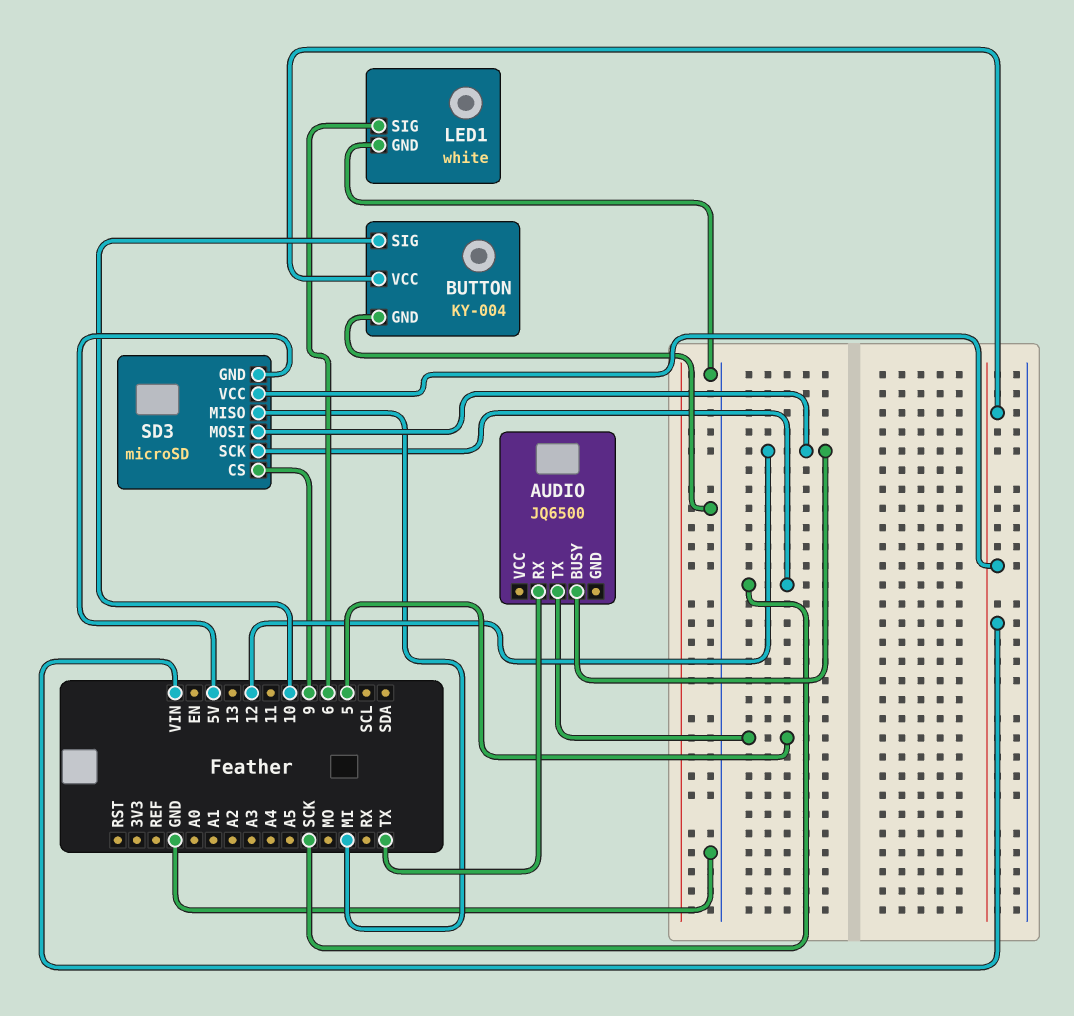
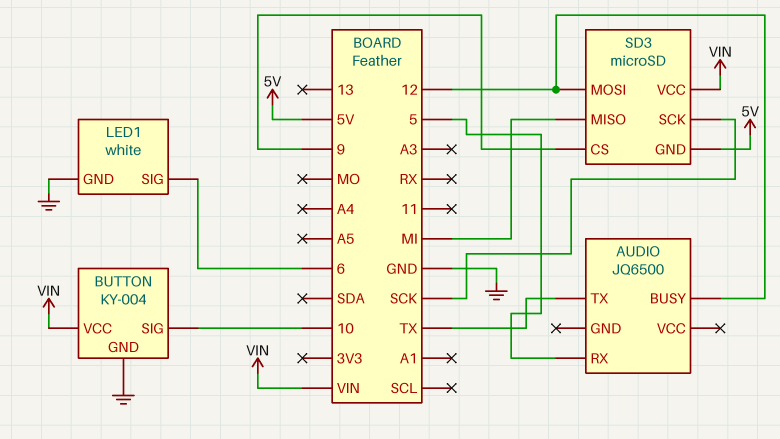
AUDIO pin RX: TX -> 5
AUDIO pin TX: 5 -> TX

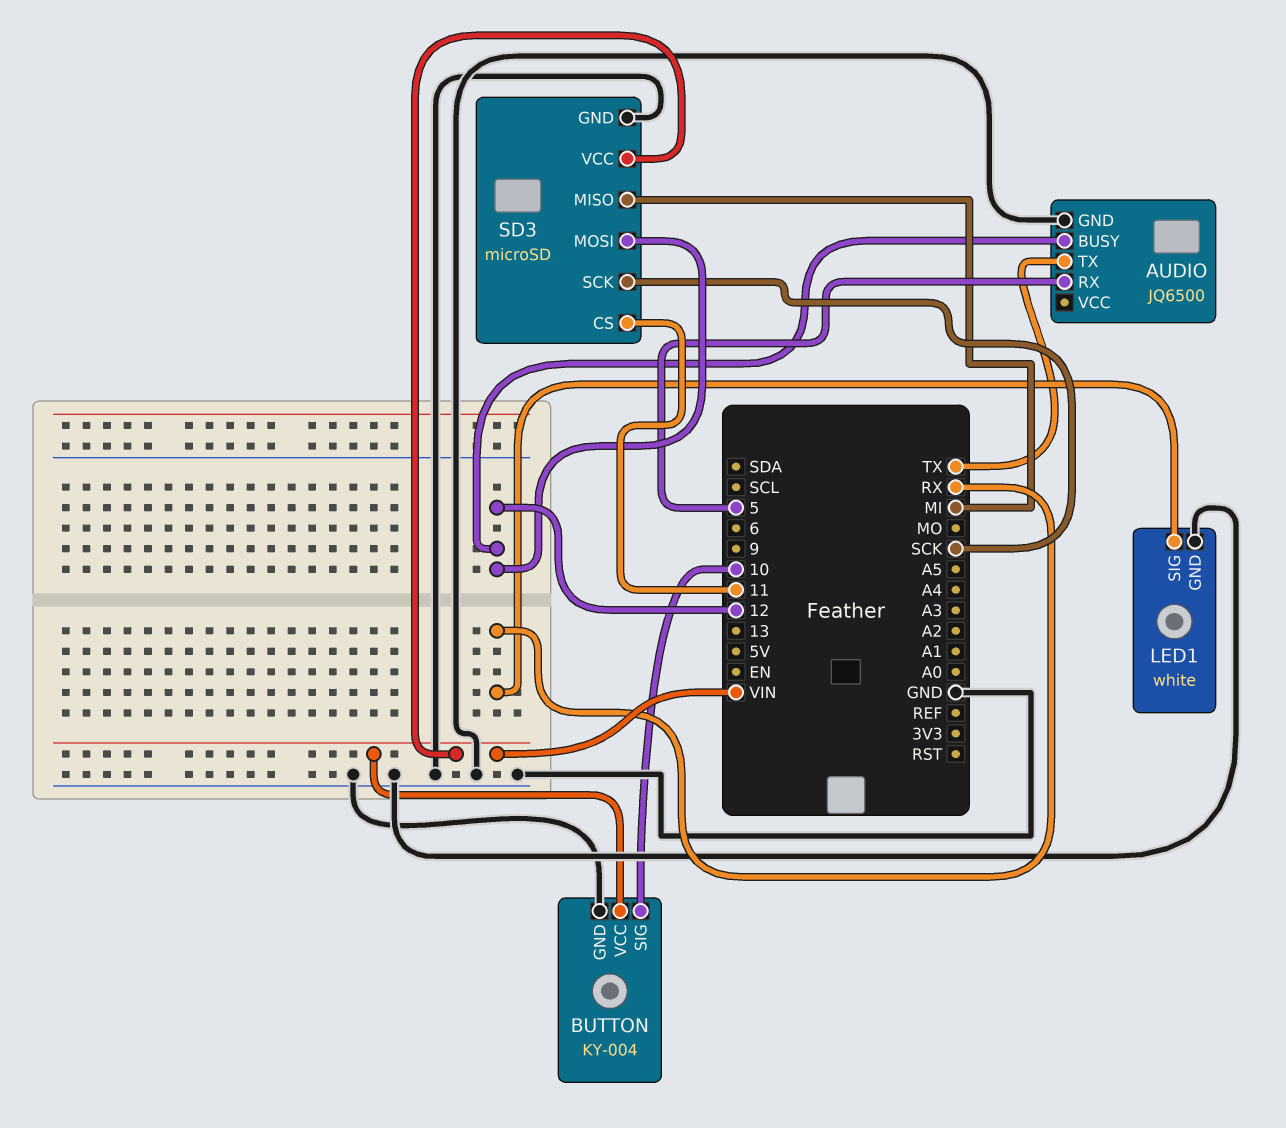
AUDIO pin GND: none -> GND
LED1 pin SIG: 6 -> RX
SD3 pin CS: 9 -> 11
SD3 pin GND: 5V -> GND

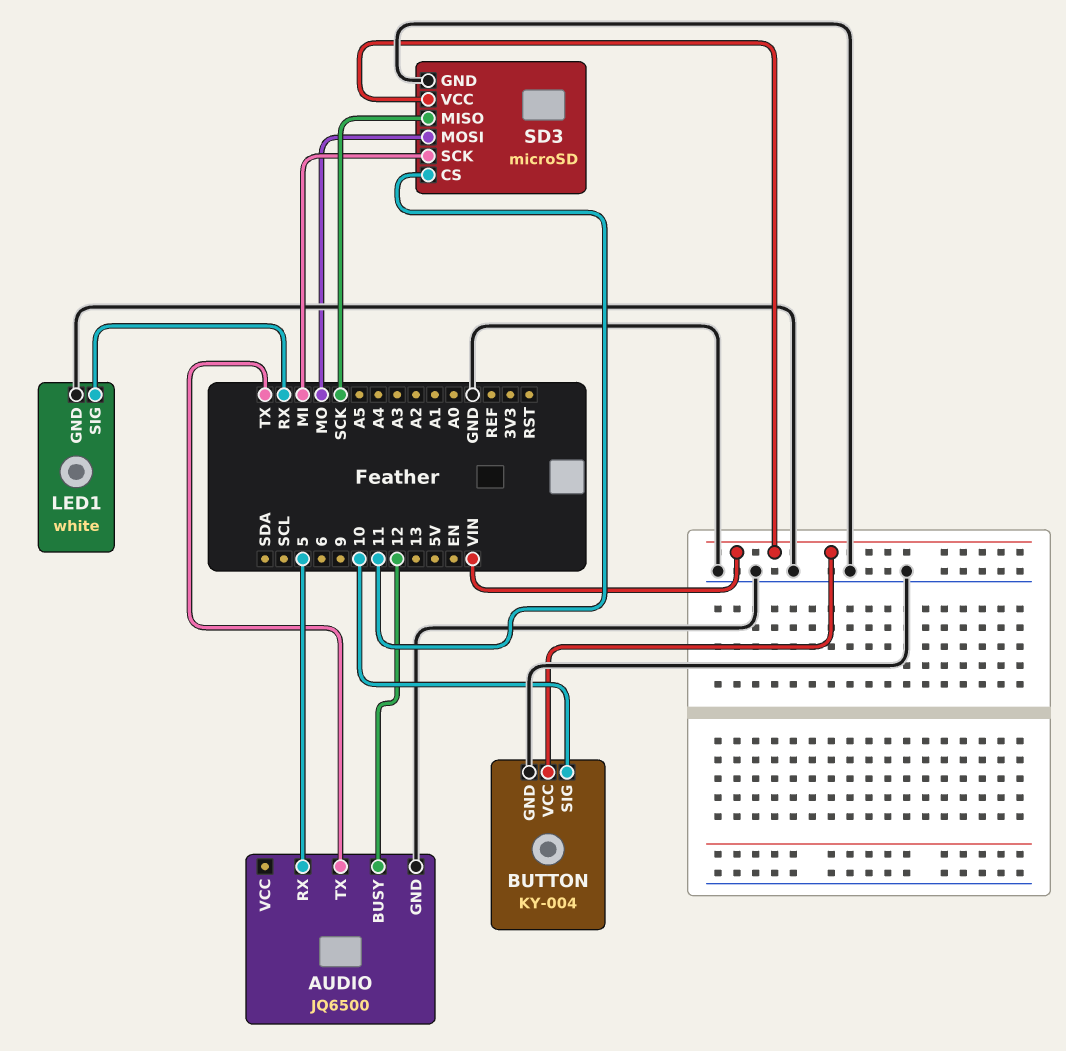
SD3 pin MISO: MI -> SCK
SD3 pin MOSI: 12 -> MO
SD3 pin SCK: SCK -> MI

